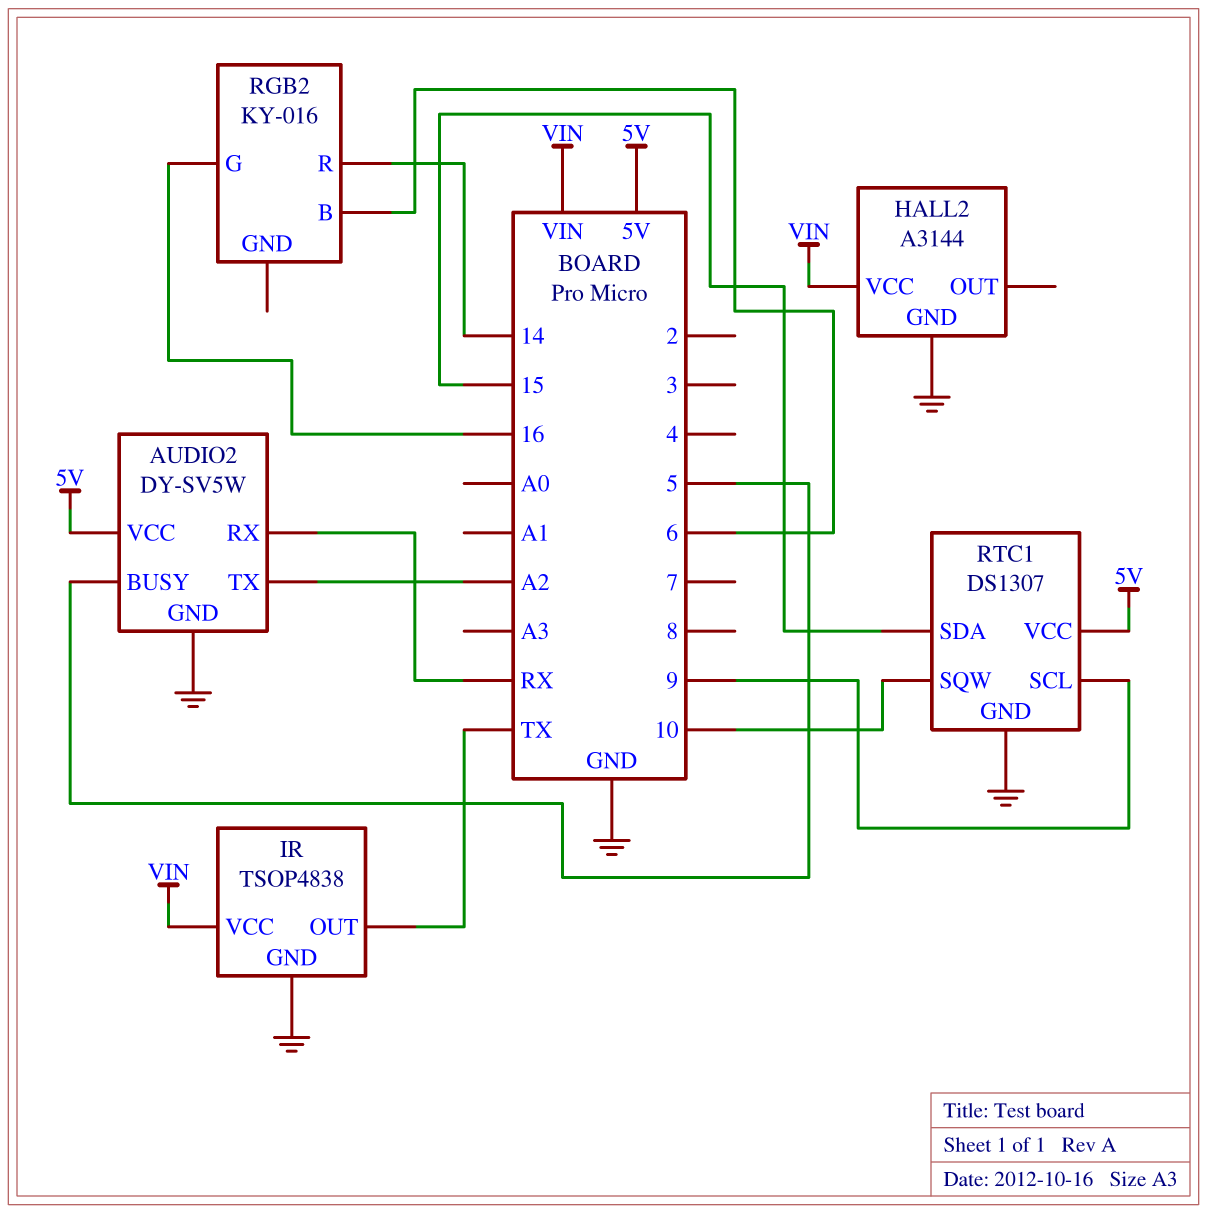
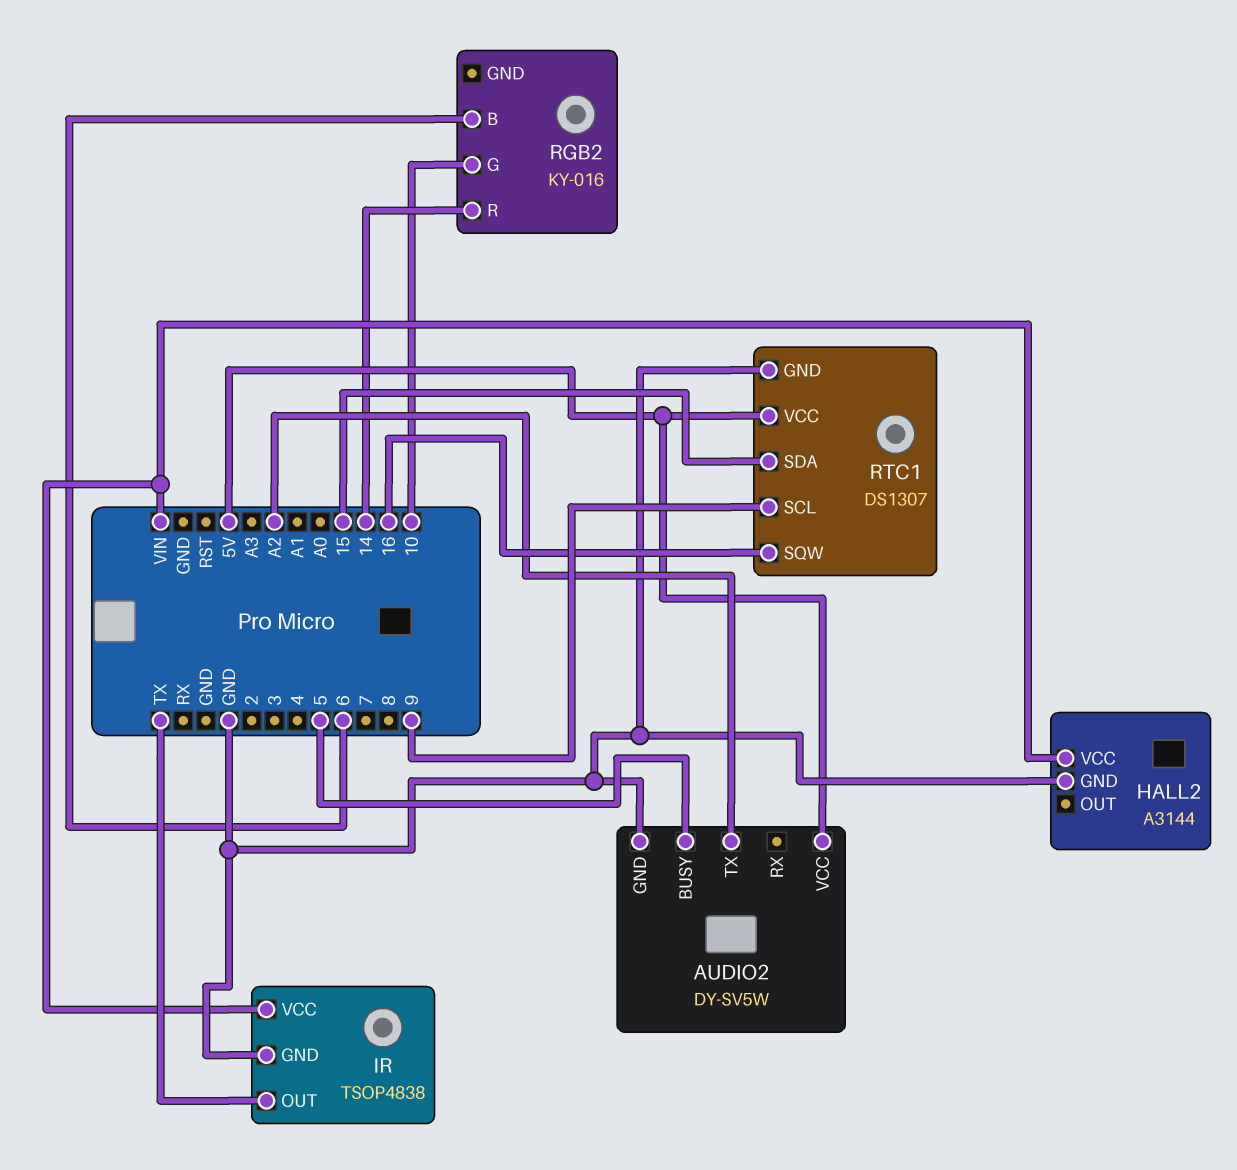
AUDIO2 pin RX: RX -> none
RGB2 pin G: 16 -> 10
RTC1 pin SQW: 10 -> 16

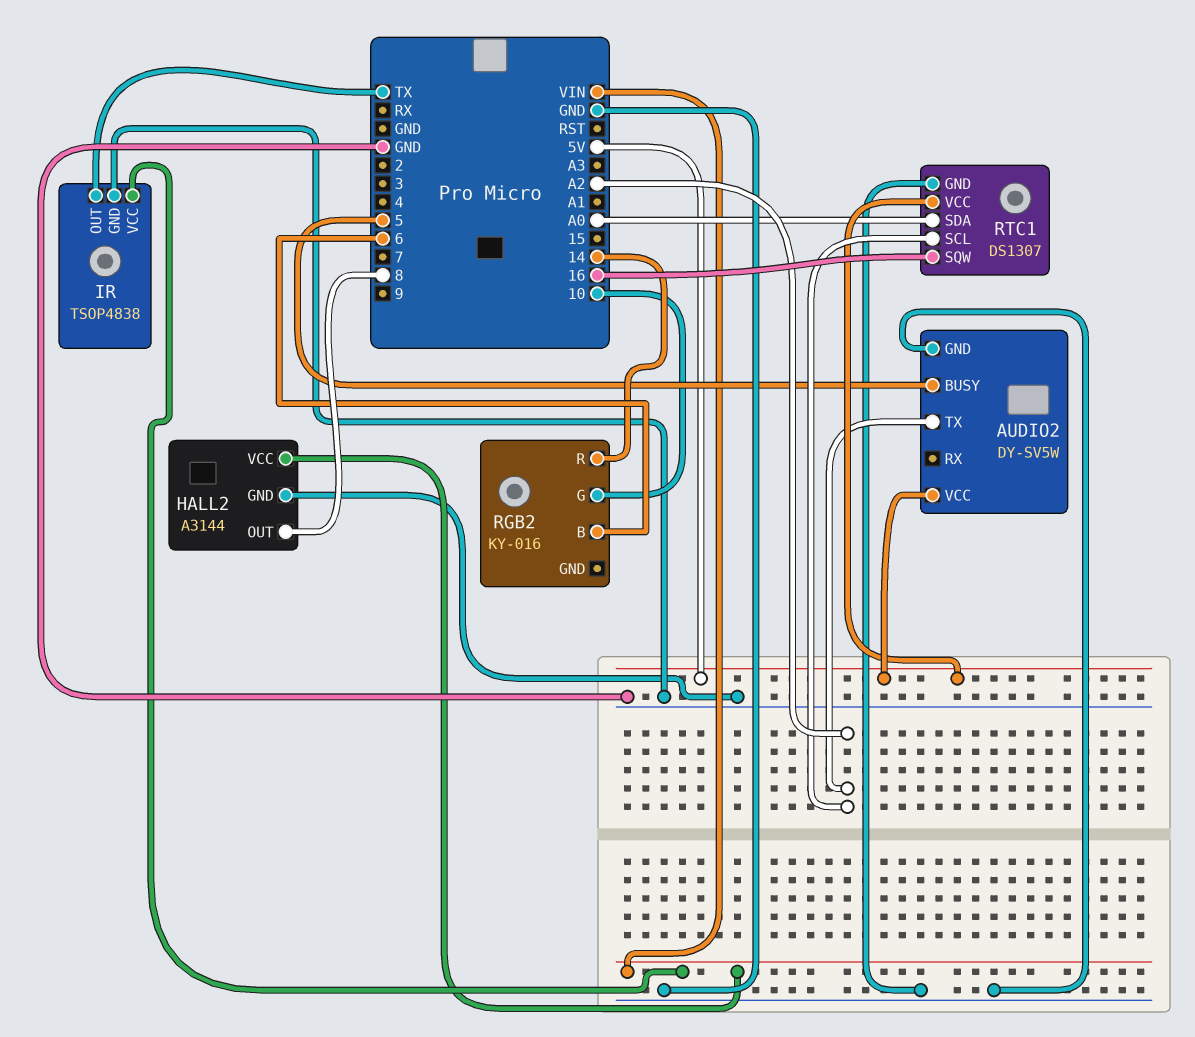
HALL2 pin OUT: none -> 8
RTC1 pin SCL: 9 -> A2
RTC1 pin SDA: 15 -> A0

